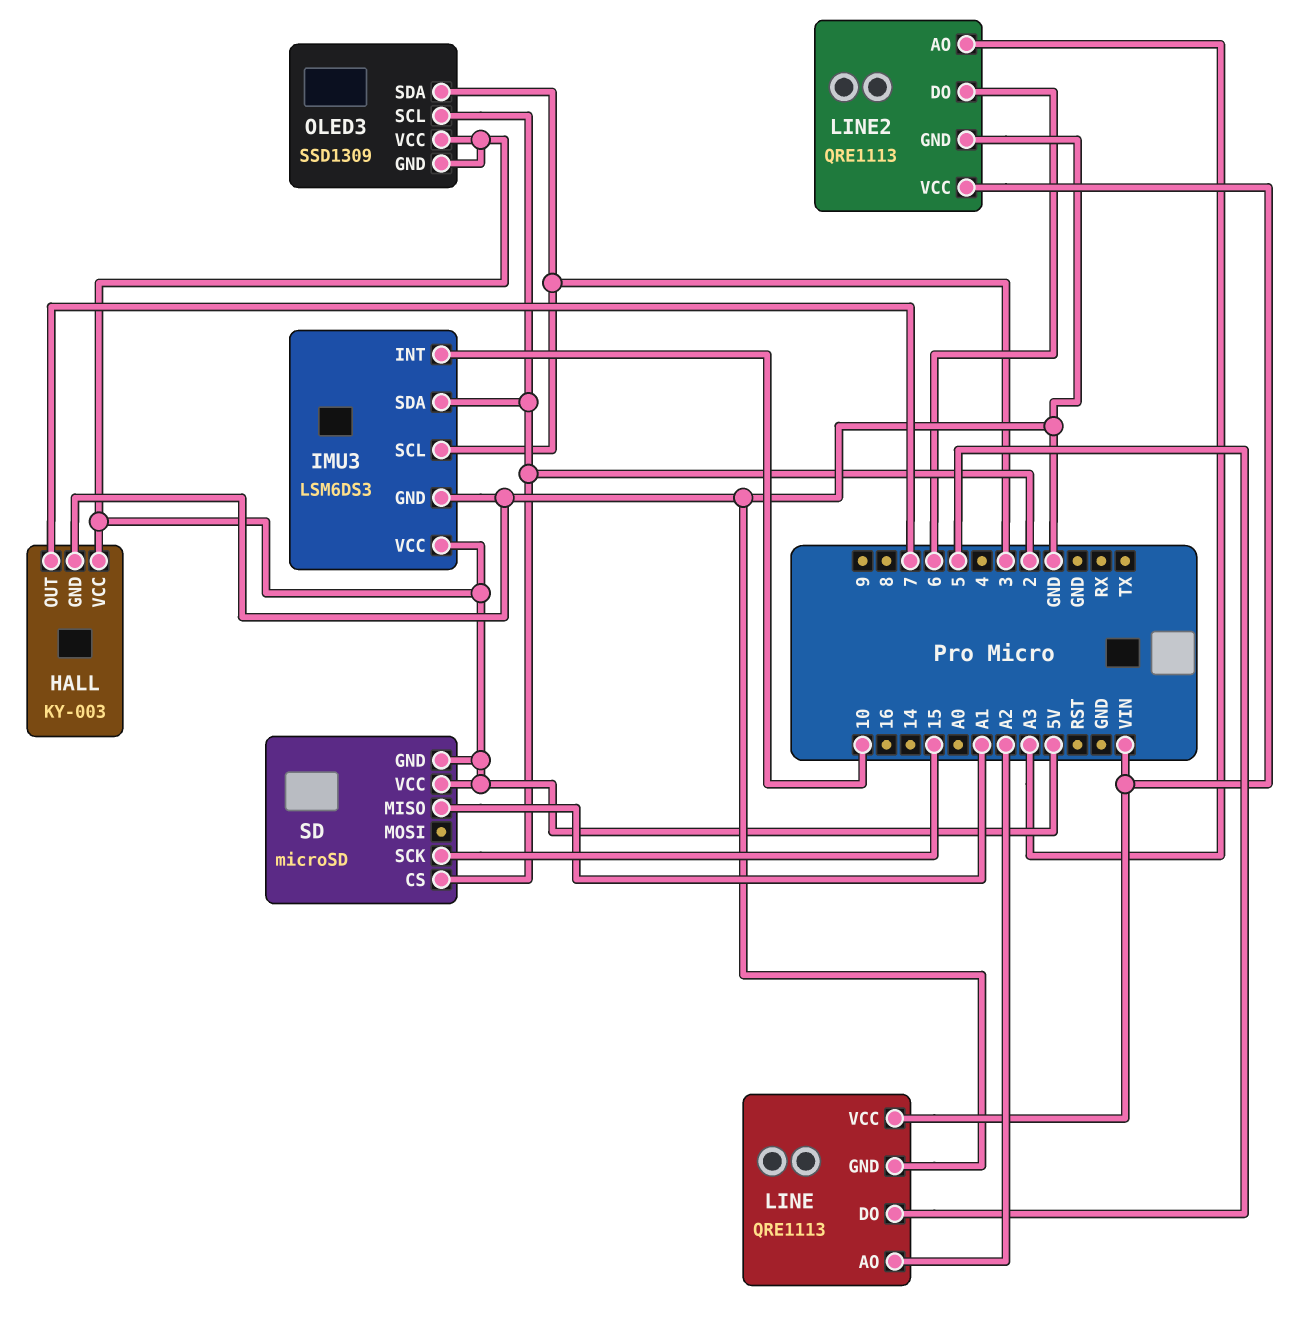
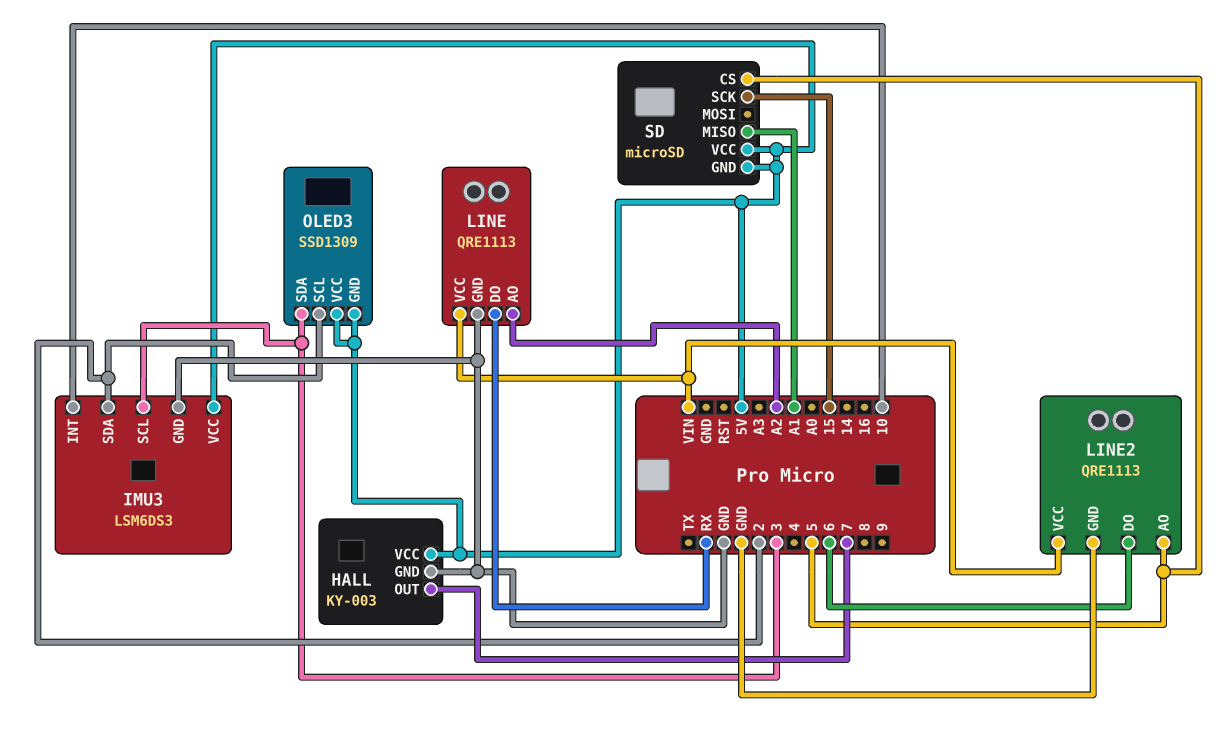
LINE pin DO: 5 -> RX
LINE2 pin AO: A3 -> 5
SD pin CS: 2 -> 5

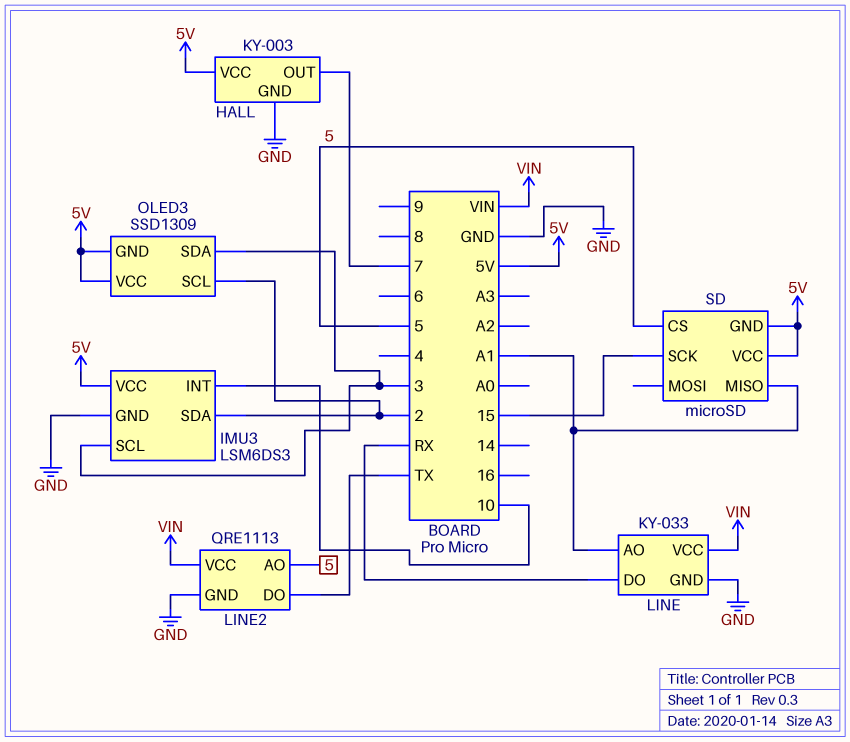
LINE: QRE1113 -> KY-033
LINE pin AO: A2 -> A1
LINE2 pin DO: 6 -> TX

